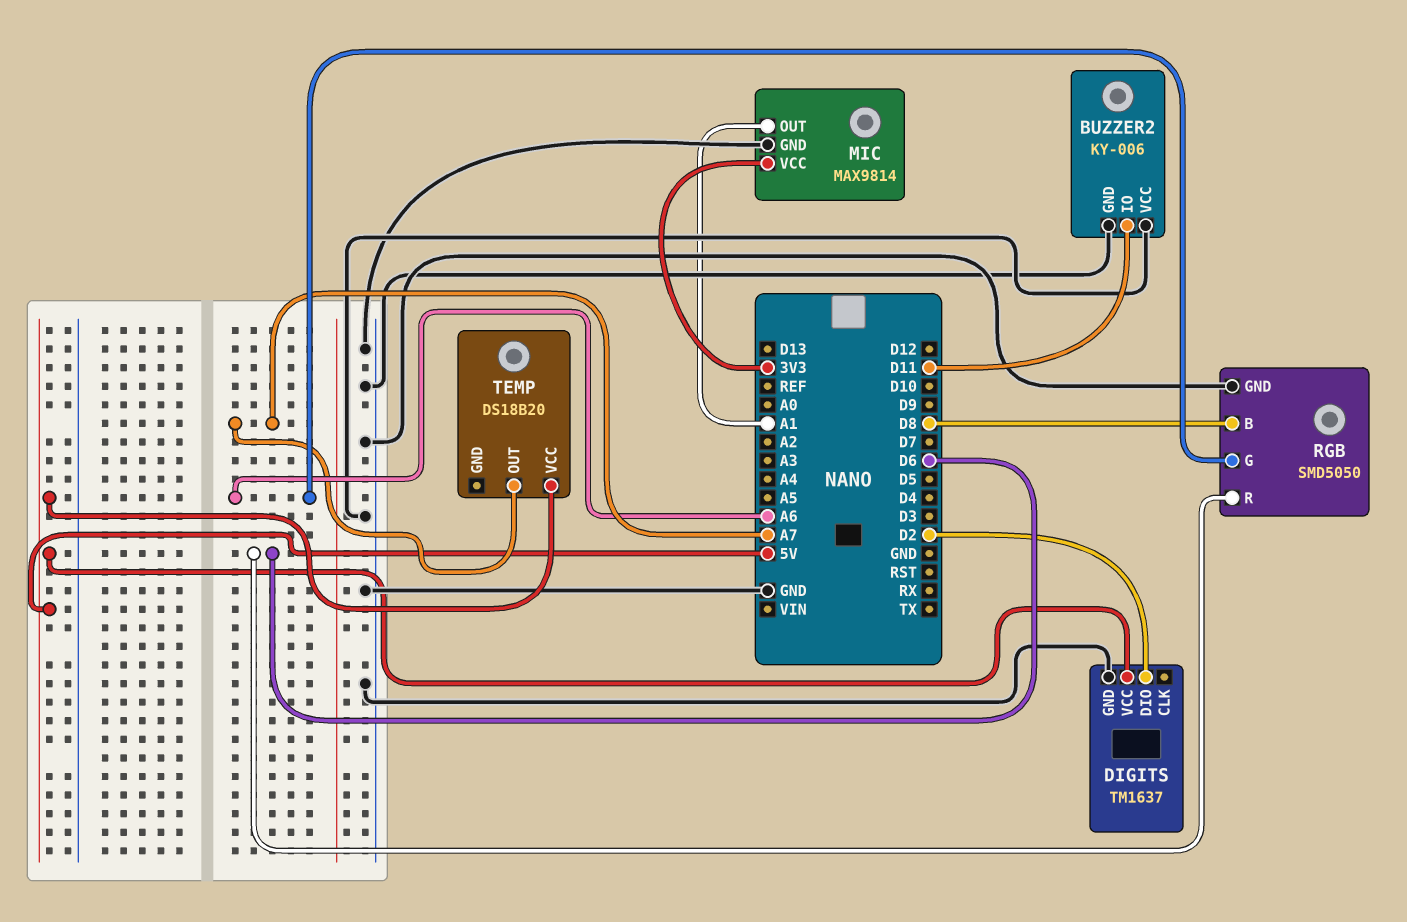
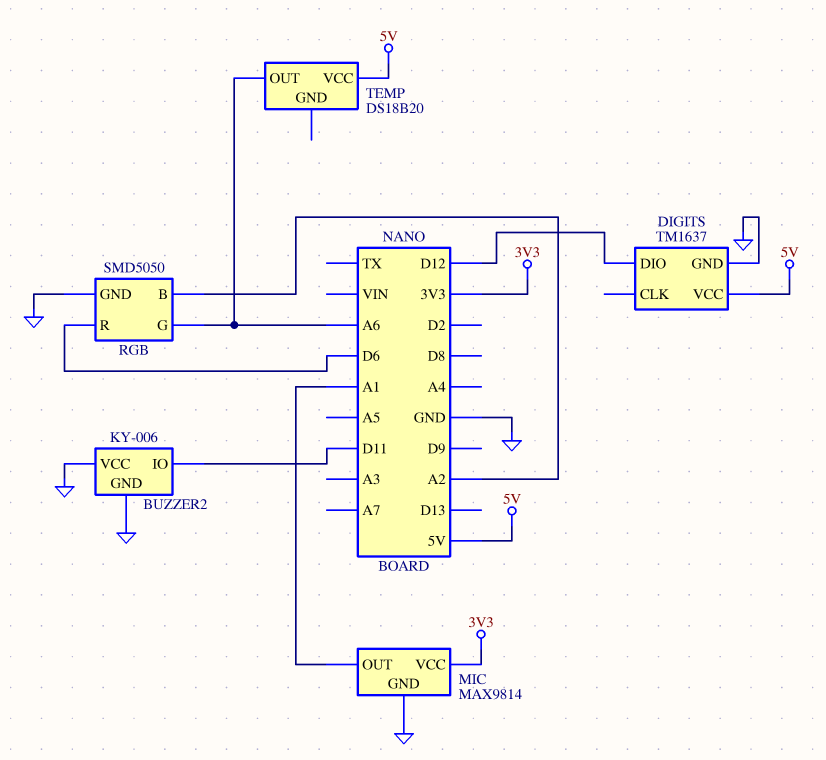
DIGITS pin DIO: D2 -> D12
RGB pin B: D8 -> A2
TEMP pin OUT: A7 -> A6

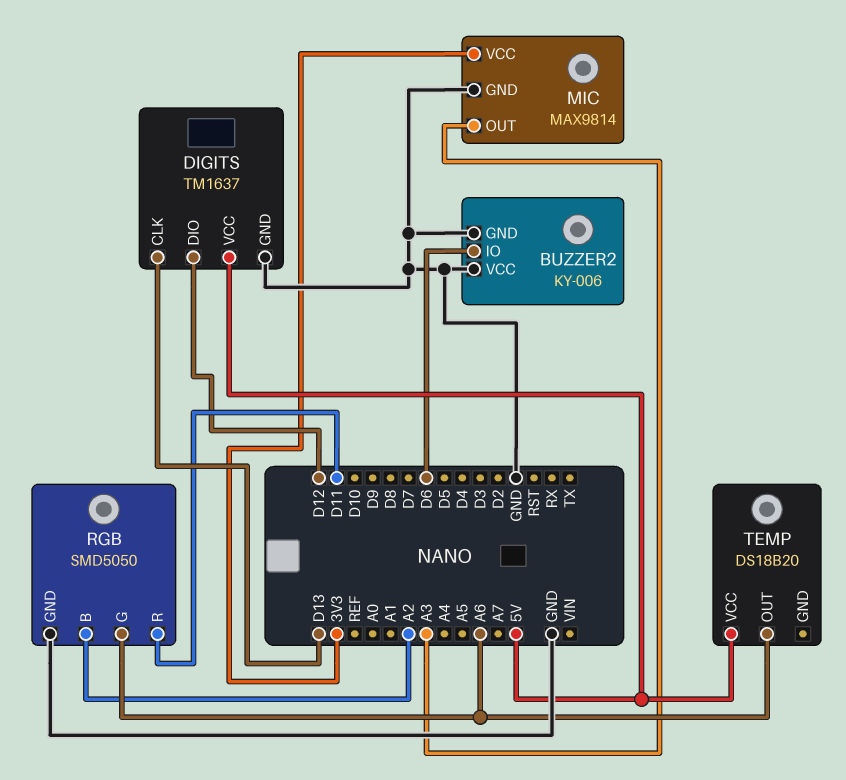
BUZZER2 pin IO: D11 -> D6
DIGITS pin CLK: none -> D13
MIC pin OUT: A1 -> A3
RGB pin R: D6 -> D11

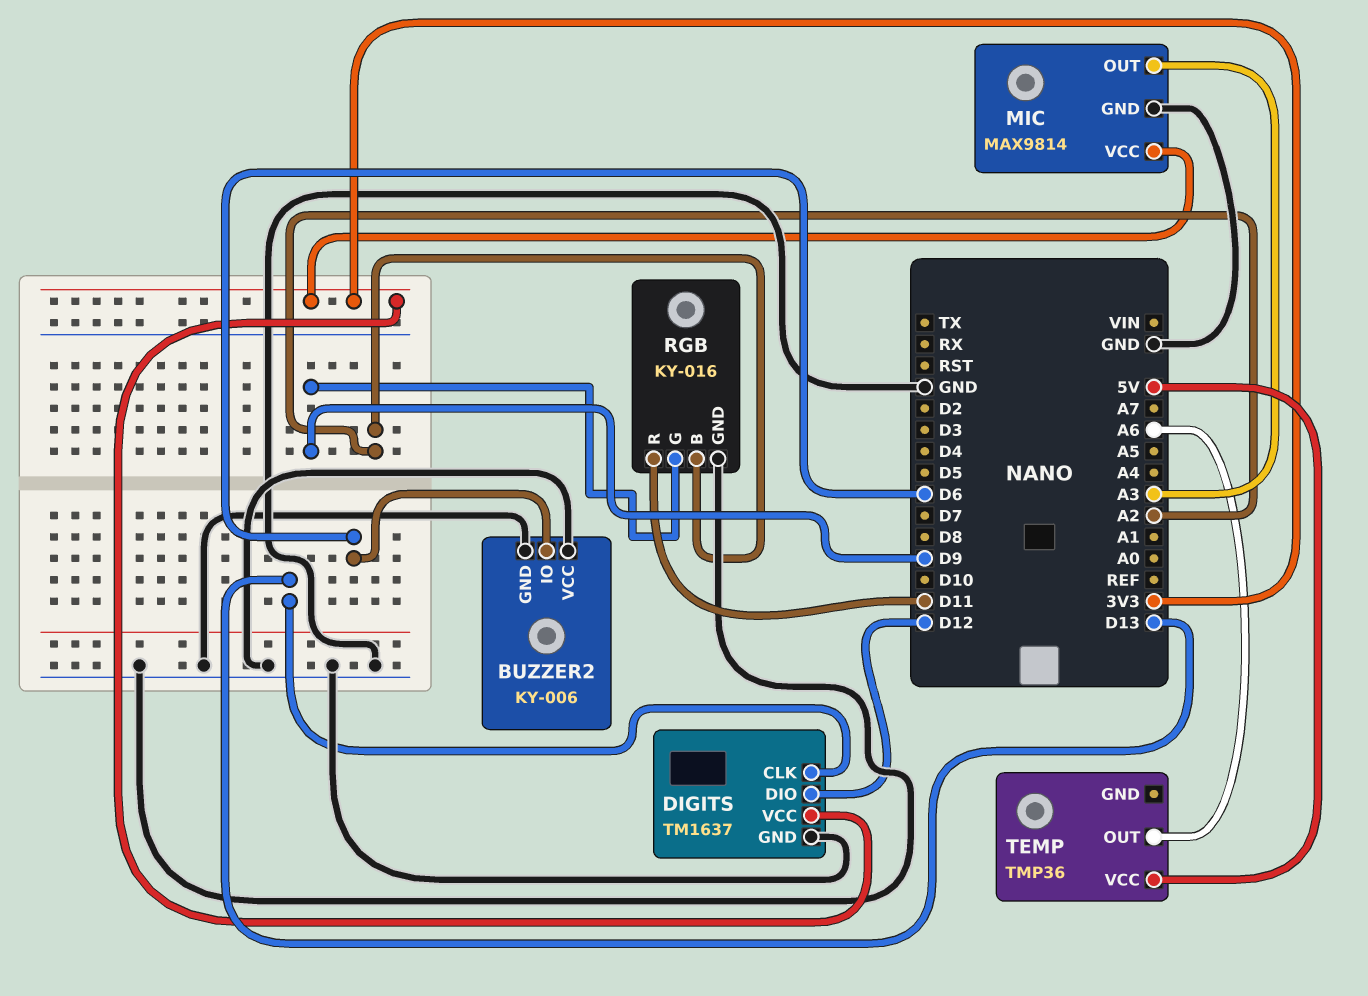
DIGITS pin VCC: 5V -> 3V3
RGB: SMD5050 -> KY-016
RGB pin G: A6 -> D9
TEMP: DS18B20 -> TMP36

